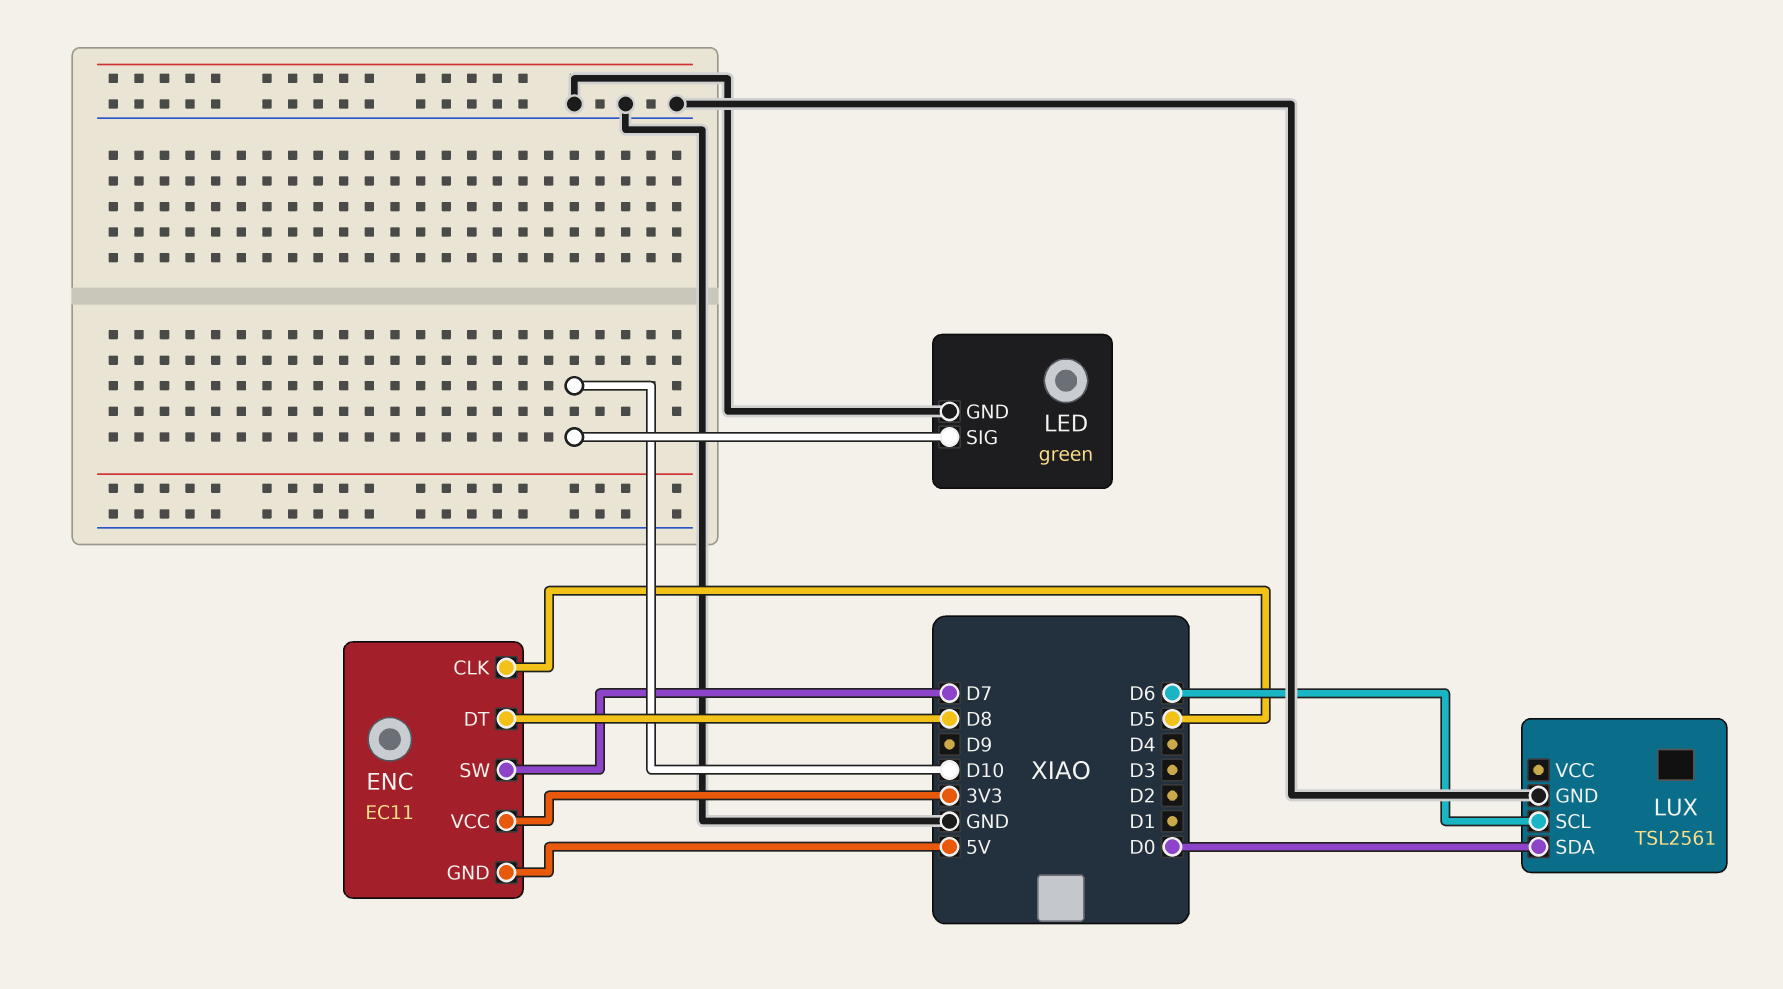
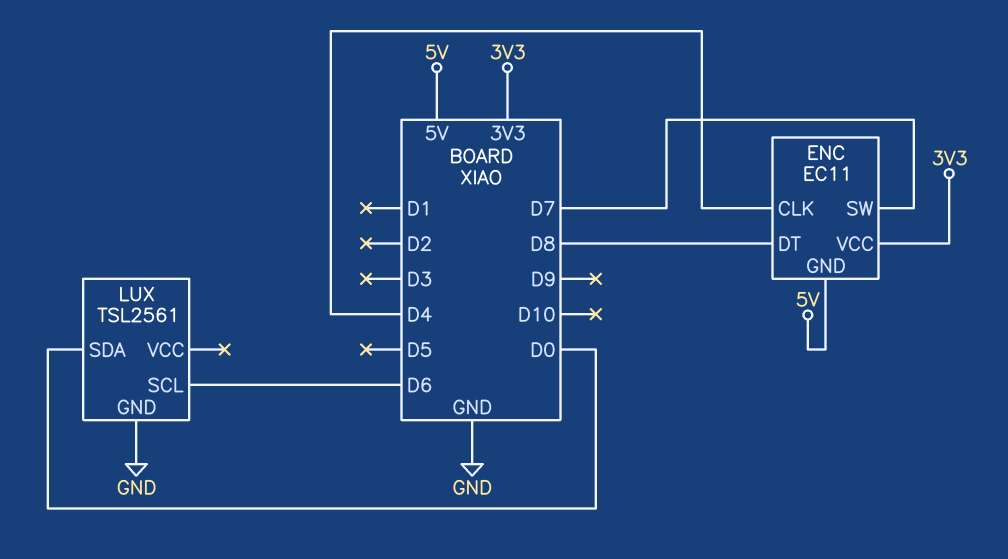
ENC pin CLK: D5 -> D4
LED: green -> none
LED pin GND: GND -> none
LED pin SIG: D10 -> none

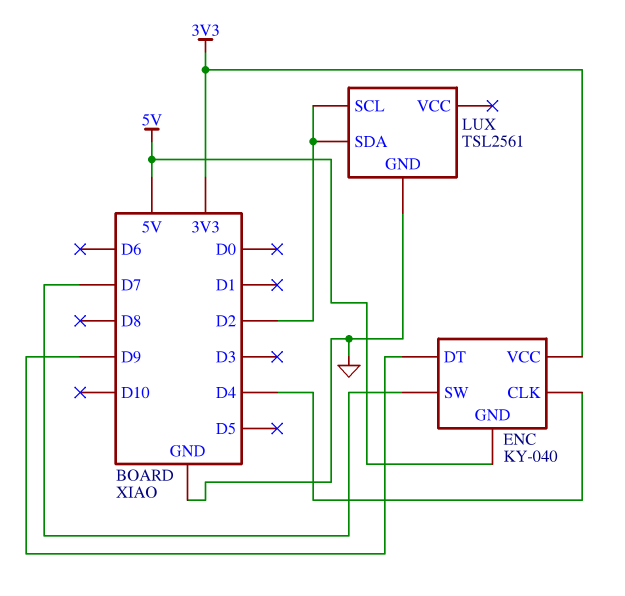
ENC: EC11 -> KY-040
ENC pin DT: D8 -> D9
LUX pin SCL: D6 -> D2
LUX pin SDA: D0 -> D2

